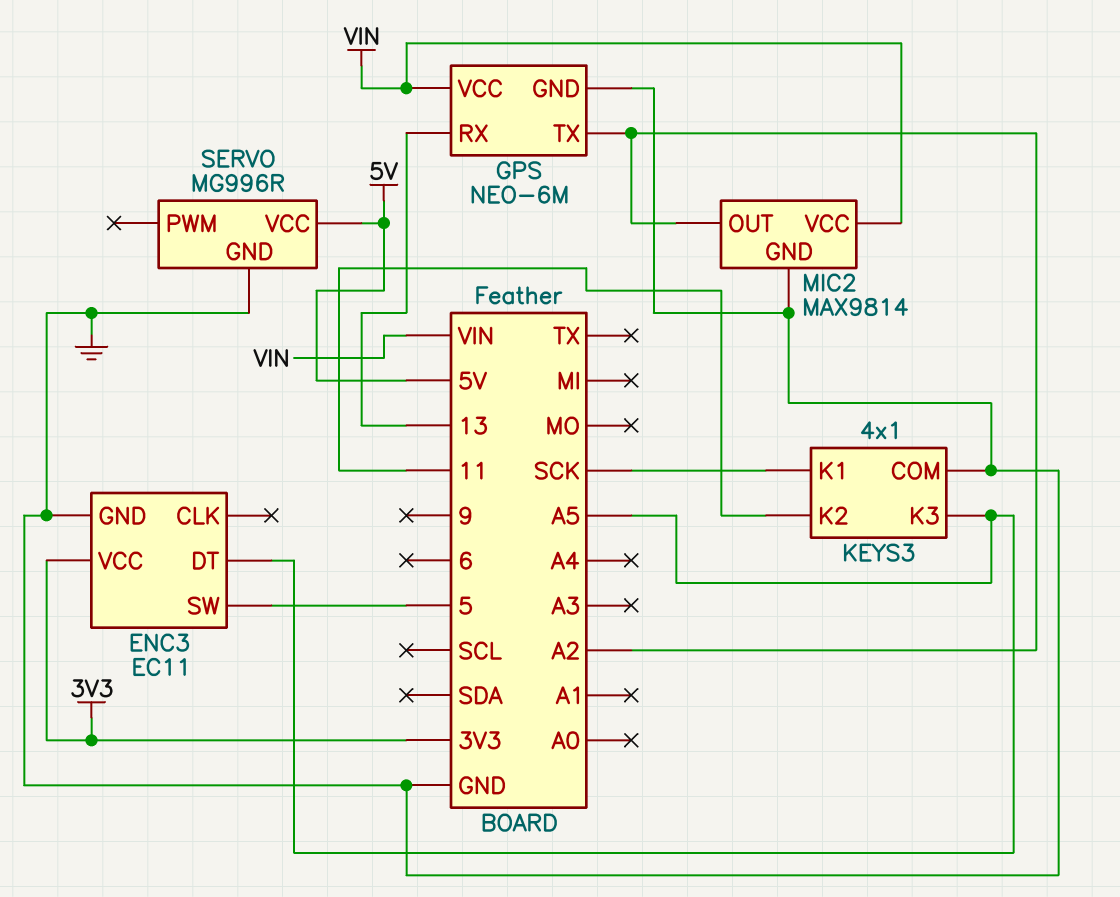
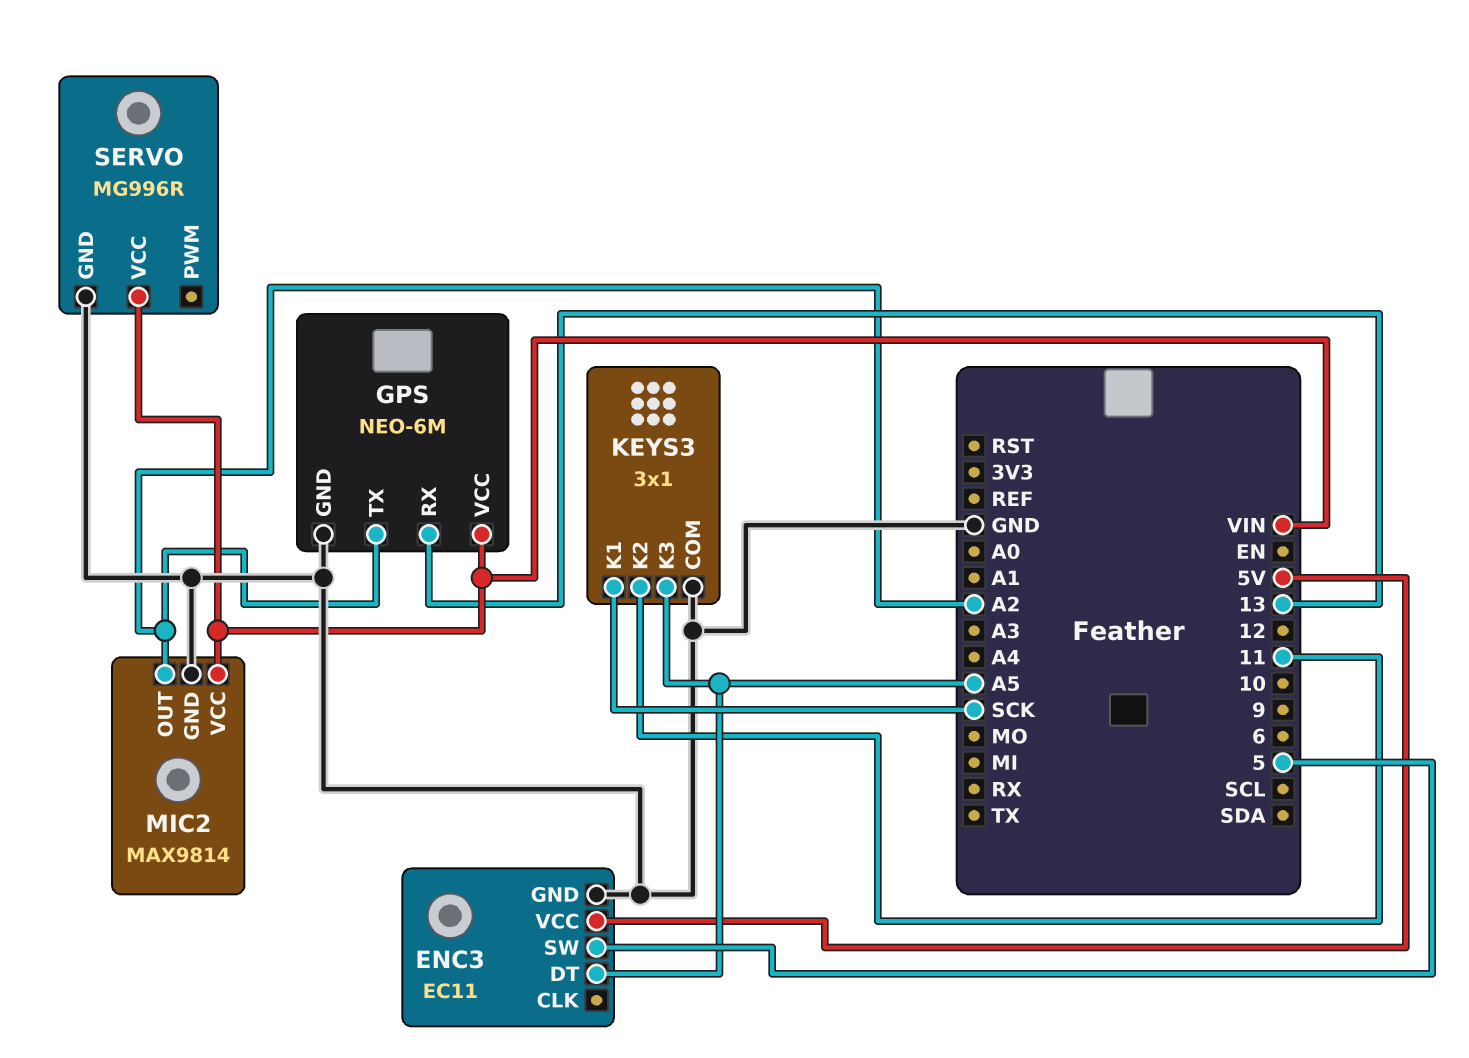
ENC3 pin VCC: 3V3 -> 5V
KEYS3: 4x1 -> 3x1
SERVO pin VCC: 5V -> VIN

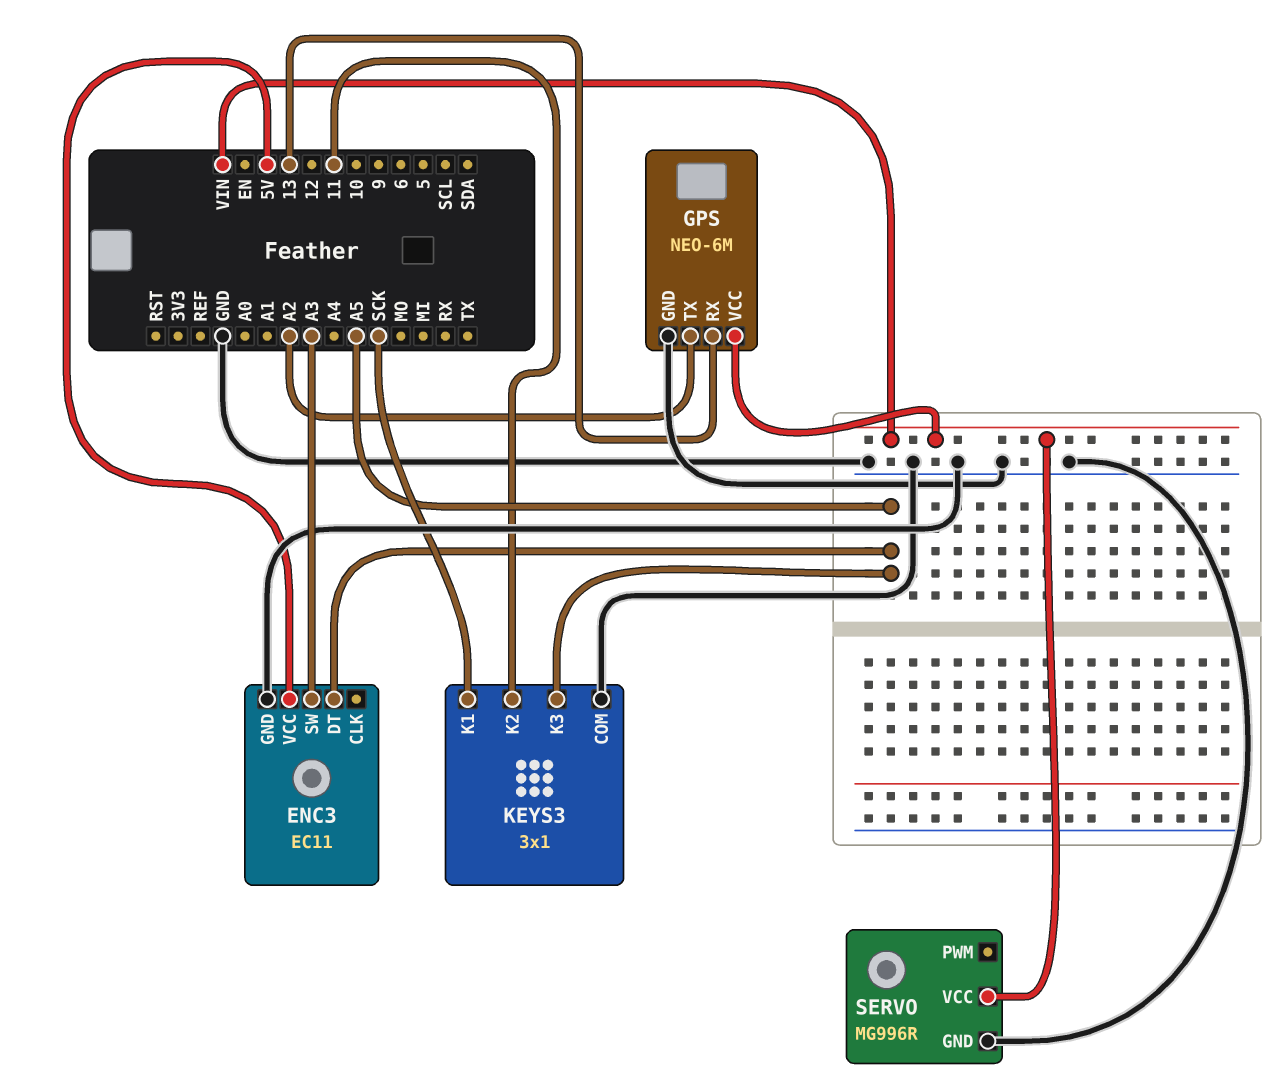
ENC3 pin SW: 5 -> A3
MIC2: MAX9814 -> none
MIC2 pin GND: GND -> none
MIC2 pin OUT: A2 -> none
MIC2 pin VCC: VIN -> none

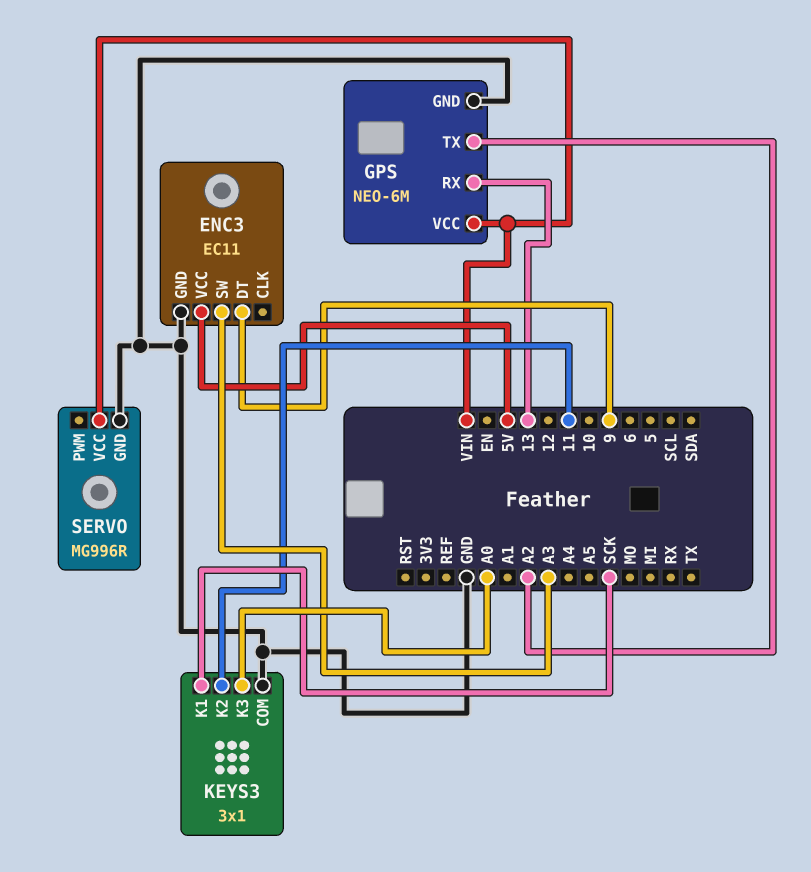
ENC3 pin DT: A5 -> 9
KEYS3 pin K3: A5 -> A0

